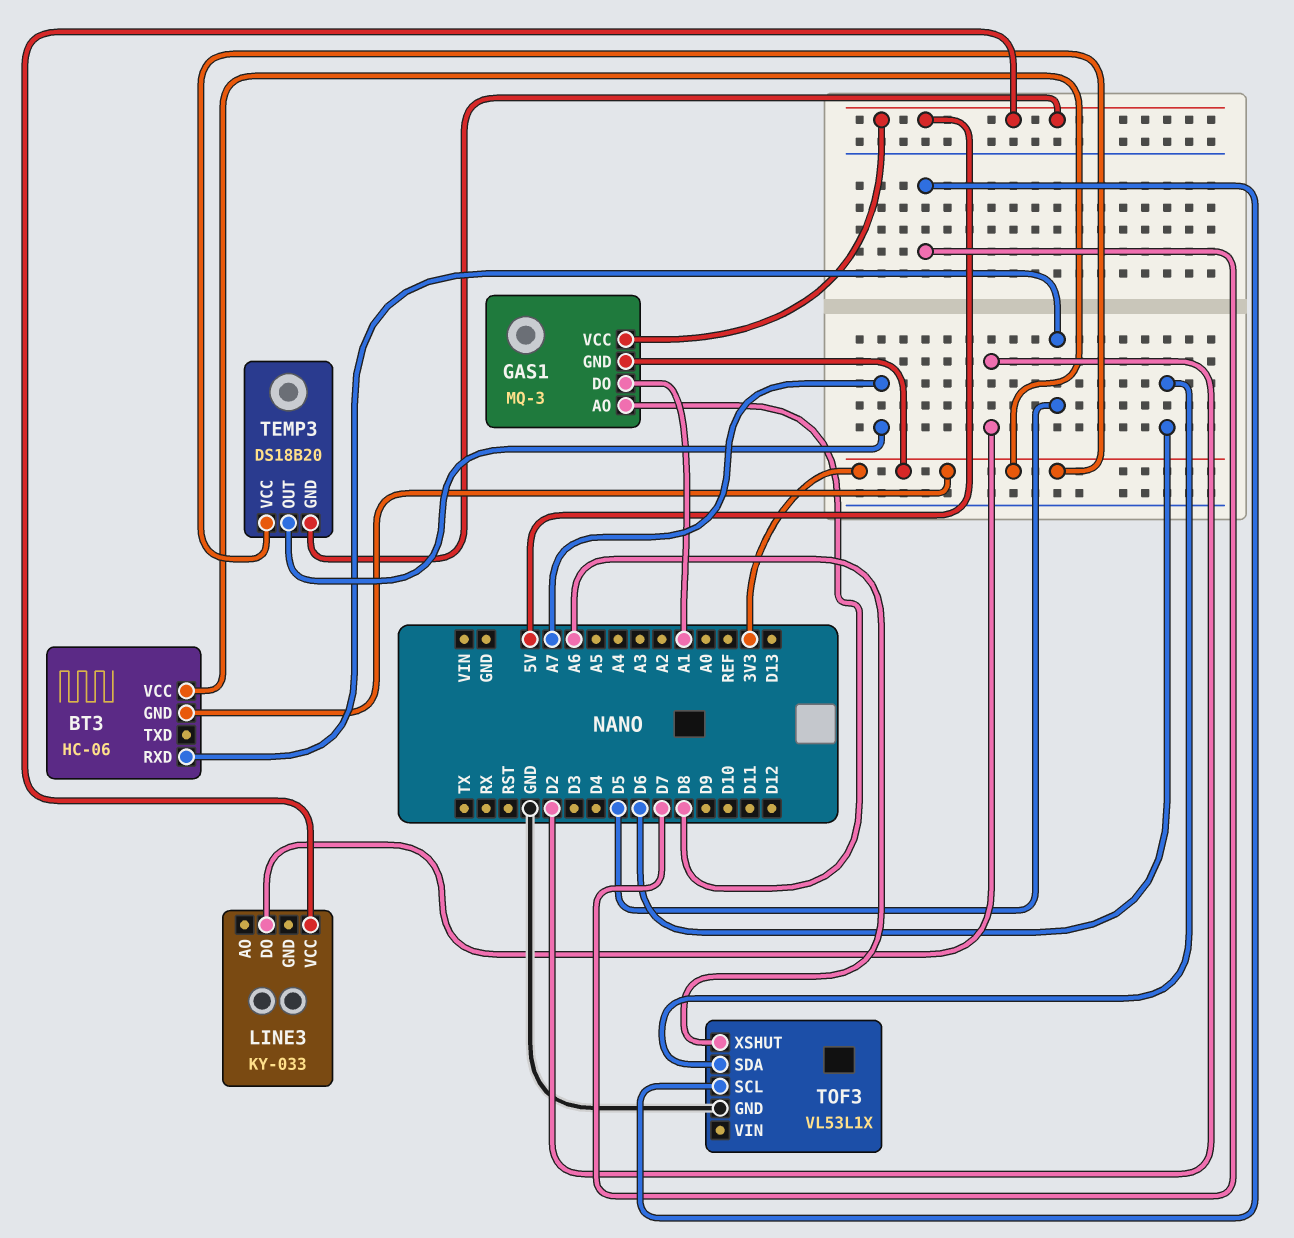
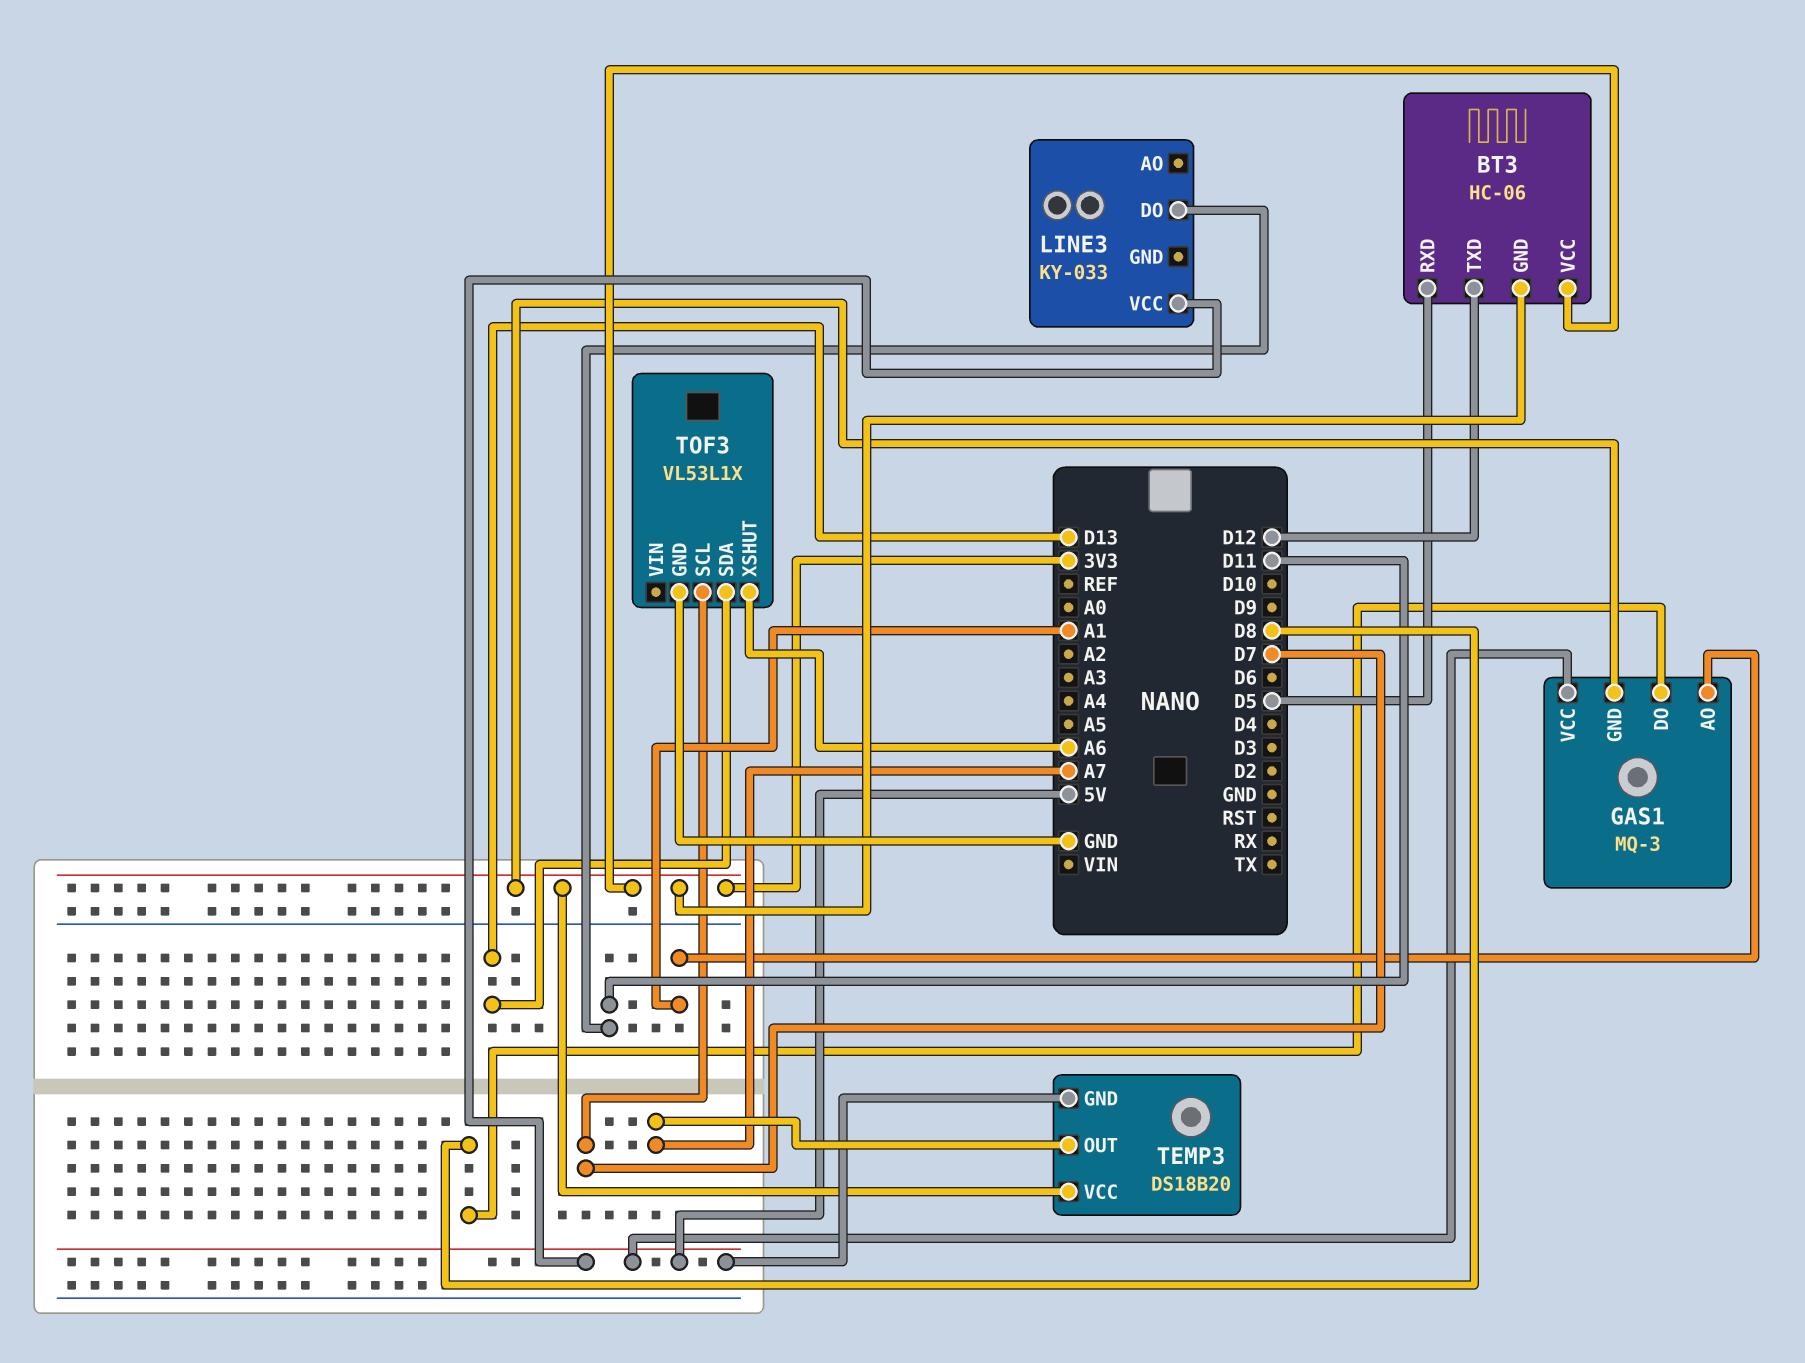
BT3 pin TXD: none -> D12
GAS1 pin AO: D8 -> A1
GAS1 pin DO: A1 -> D8
LINE3 pin DO: D2 -> D11
TOF3 pin SDA: D6 -> D13

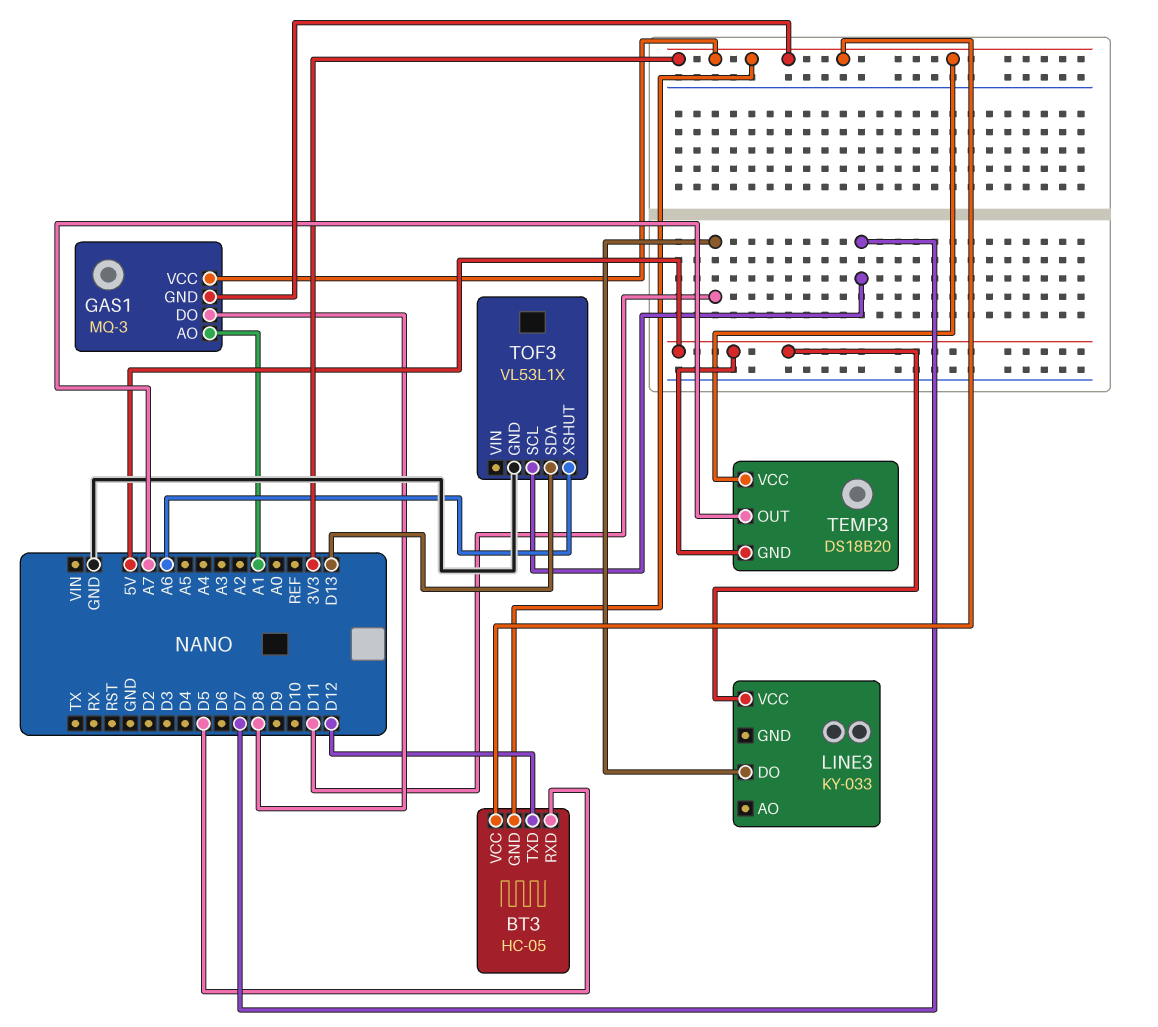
BT3: HC-06 -> HC-05
GAS1 pin VCC: 5V -> 3V3

